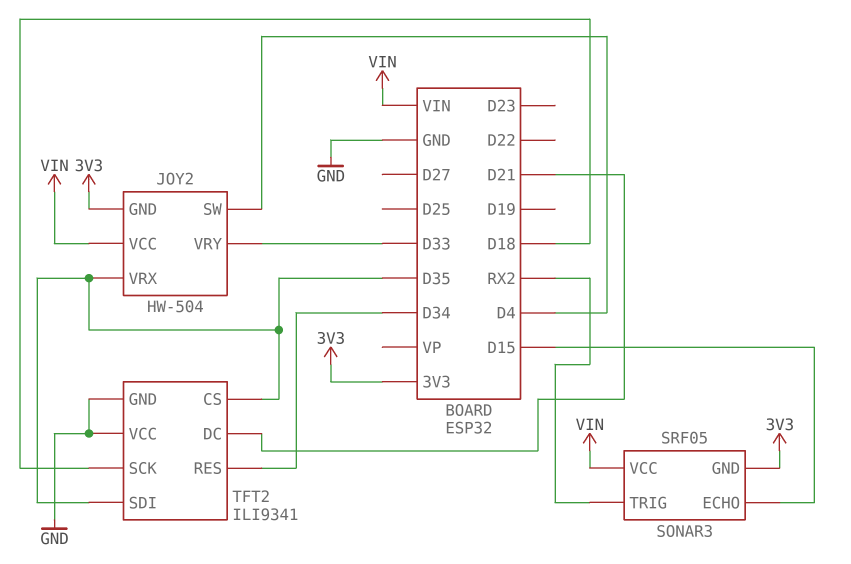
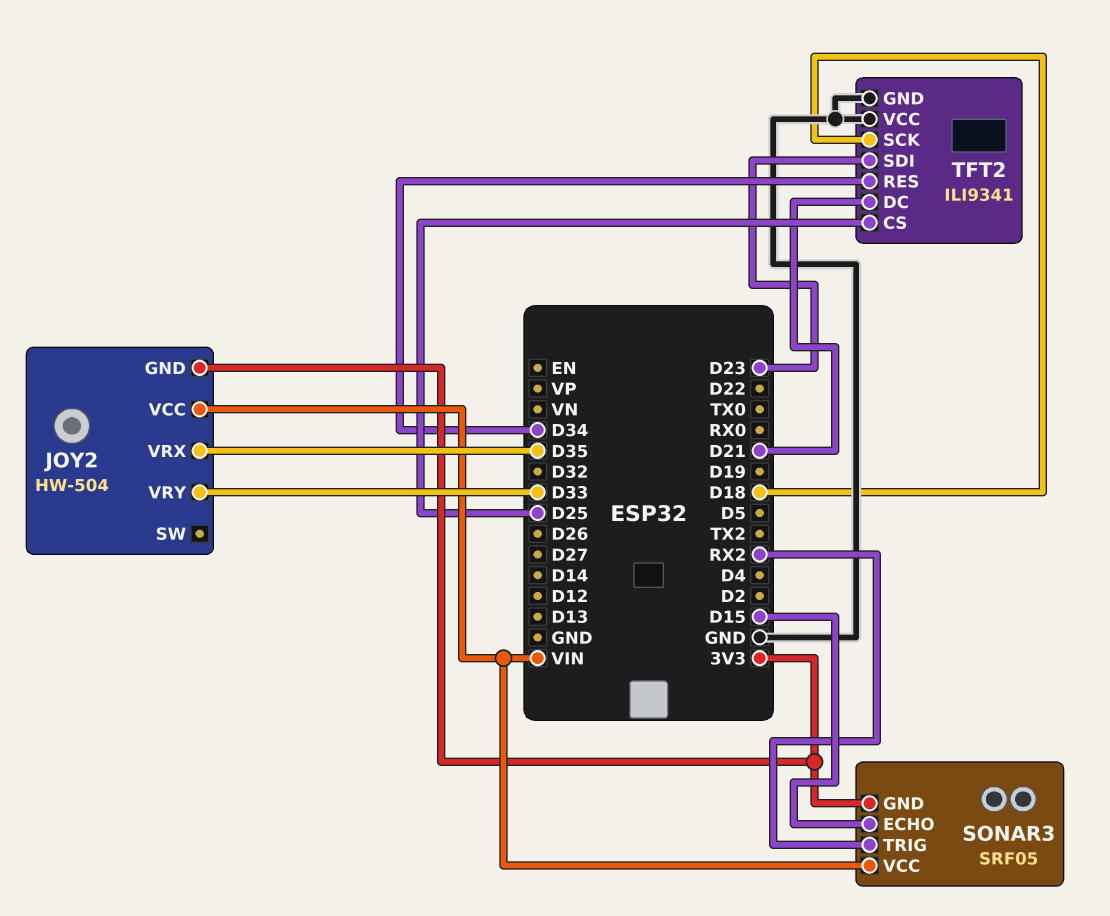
JOY2 pin SW: D4 -> none
TFT2 pin CS: D35 -> D25
TFT2 pin SDI: D35 -> D23

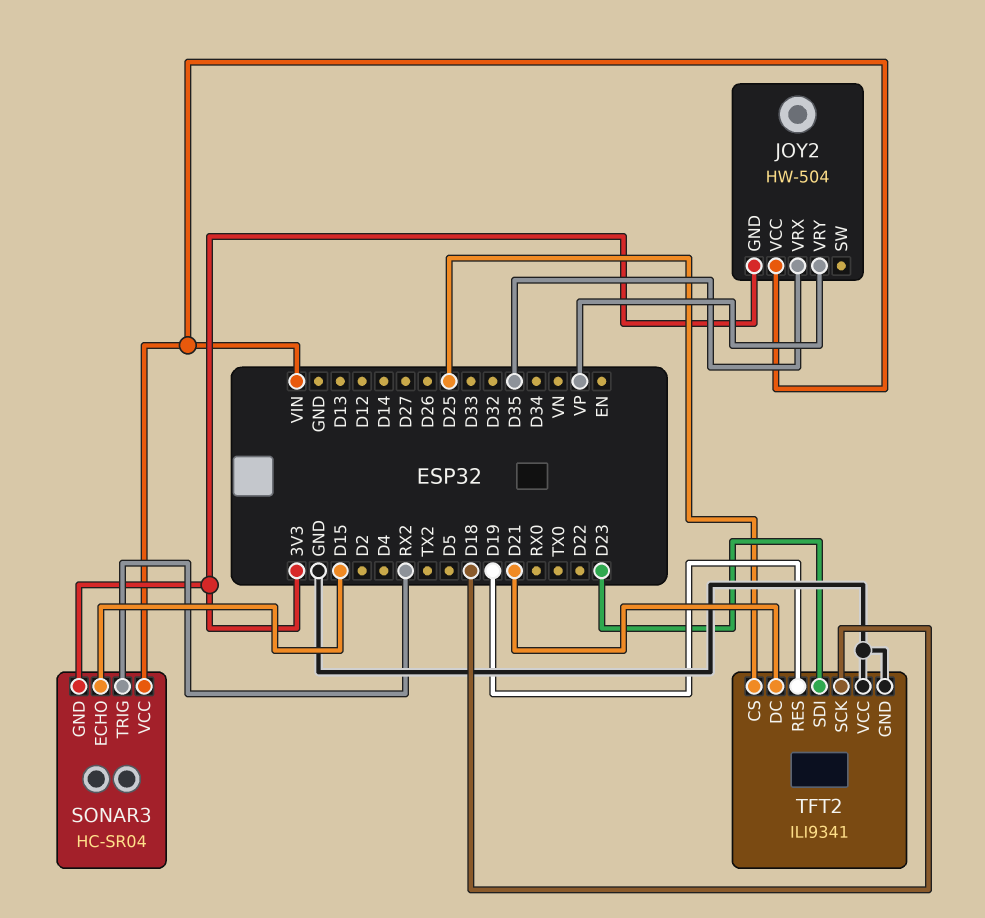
JOY2 pin VRY: D33 -> VP
SONAR3: SRF05 -> HC-SR04
TFT2 pin RES: D34 -> D19

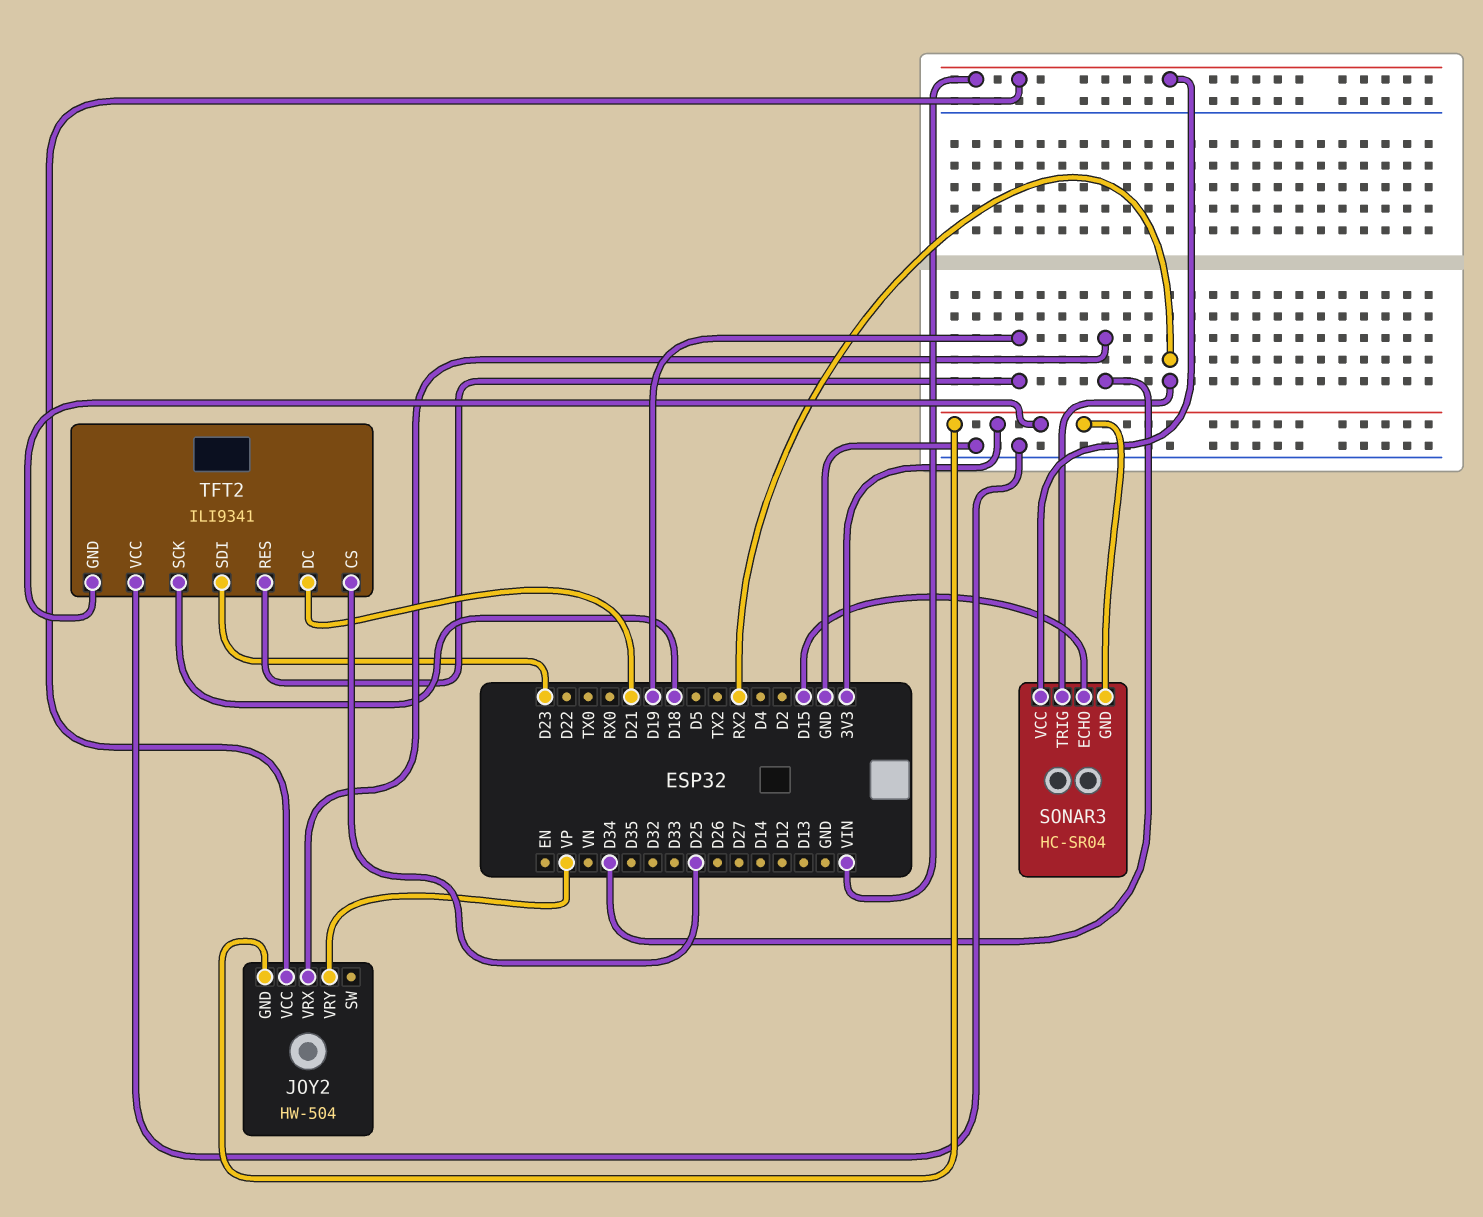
JOY2 pin VRX: D35 -> D34
TFT2 pin GND: GND -> 3V3

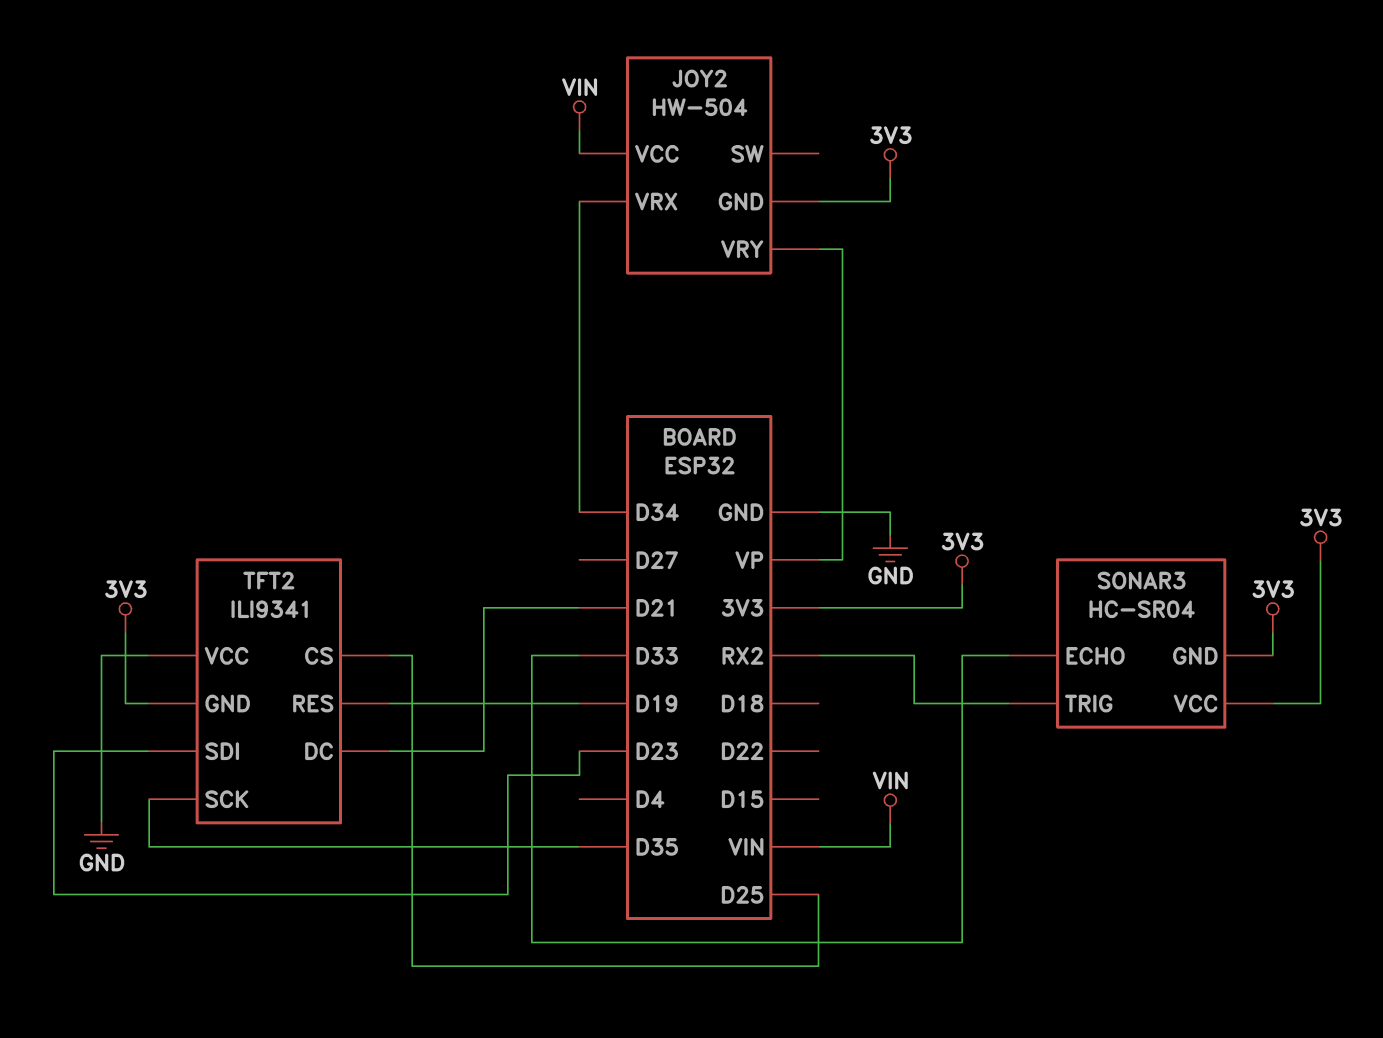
SONAR3 pin ECHO: D15 -> D33
SONAR3 pin VCC: VIN -> 3V3
TFT2 pin SCK: D18 -> D35

